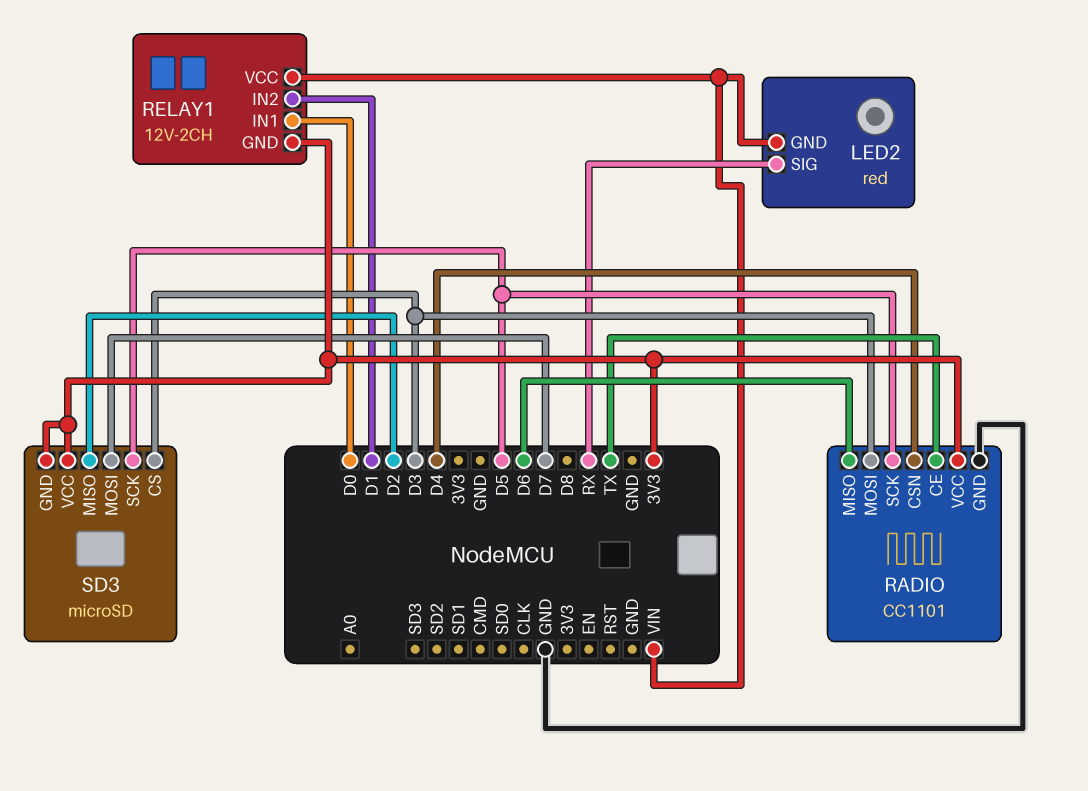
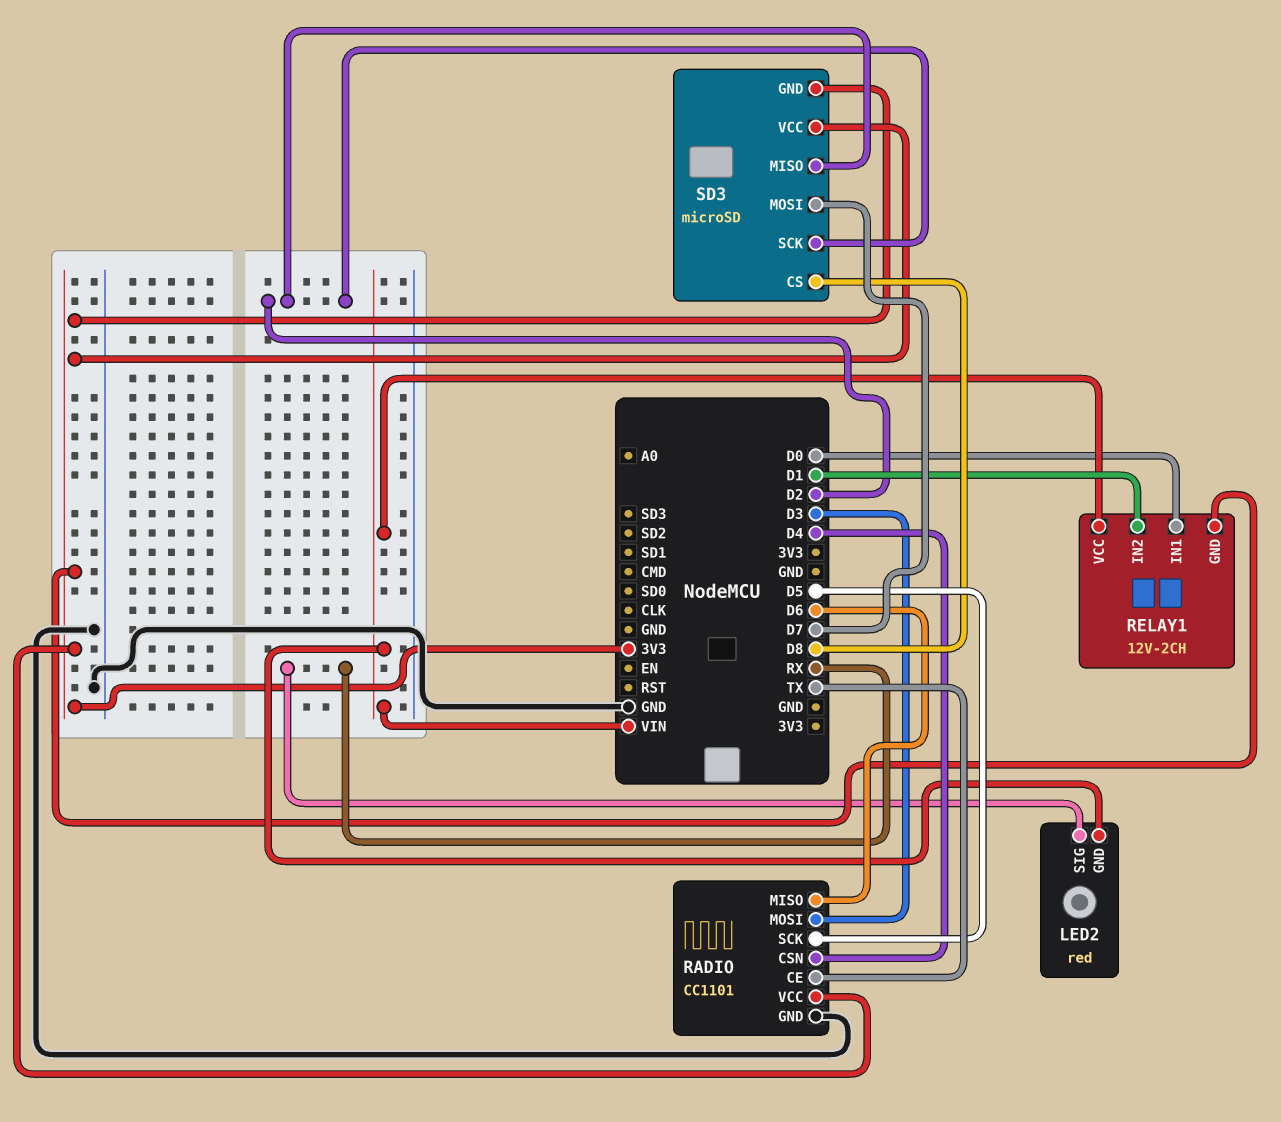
SD3 pin CS: D3 -> D8
SD3 pin SCK: D5 -> D2

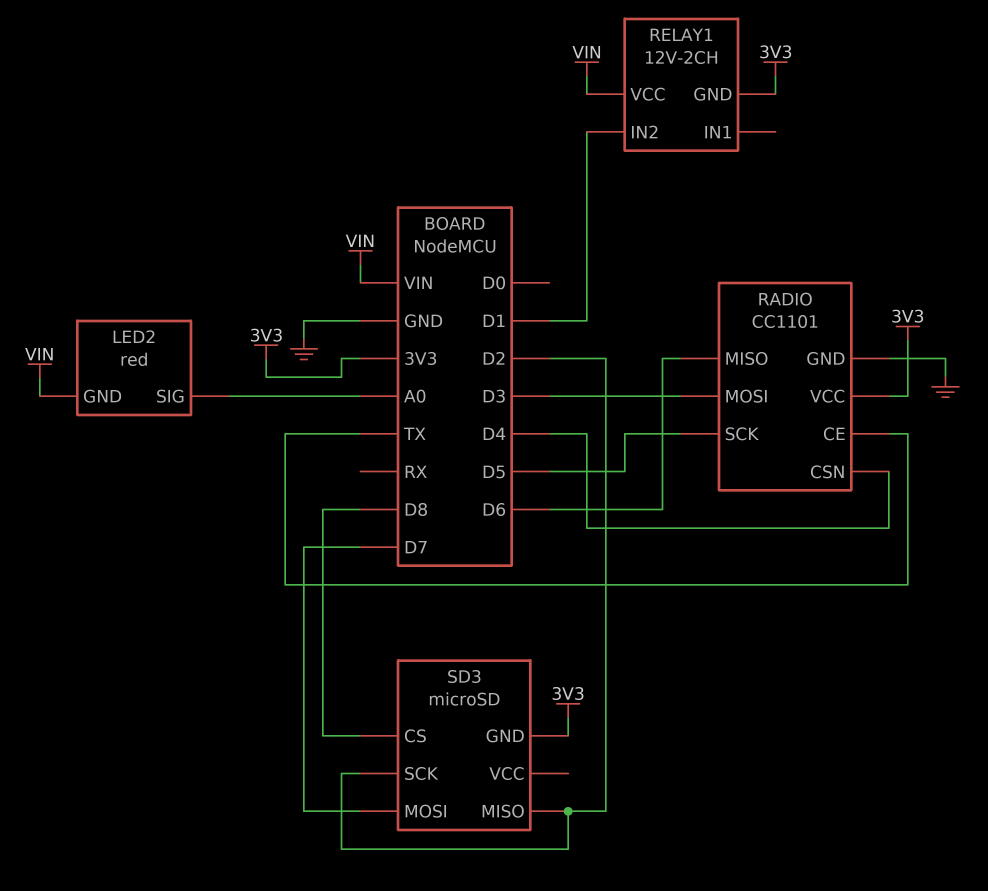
LED2 pin SIG: RX -> A0
RELAY1 pin IN1: D0 -> none
SD3 pin VCC: 3V3 -> none

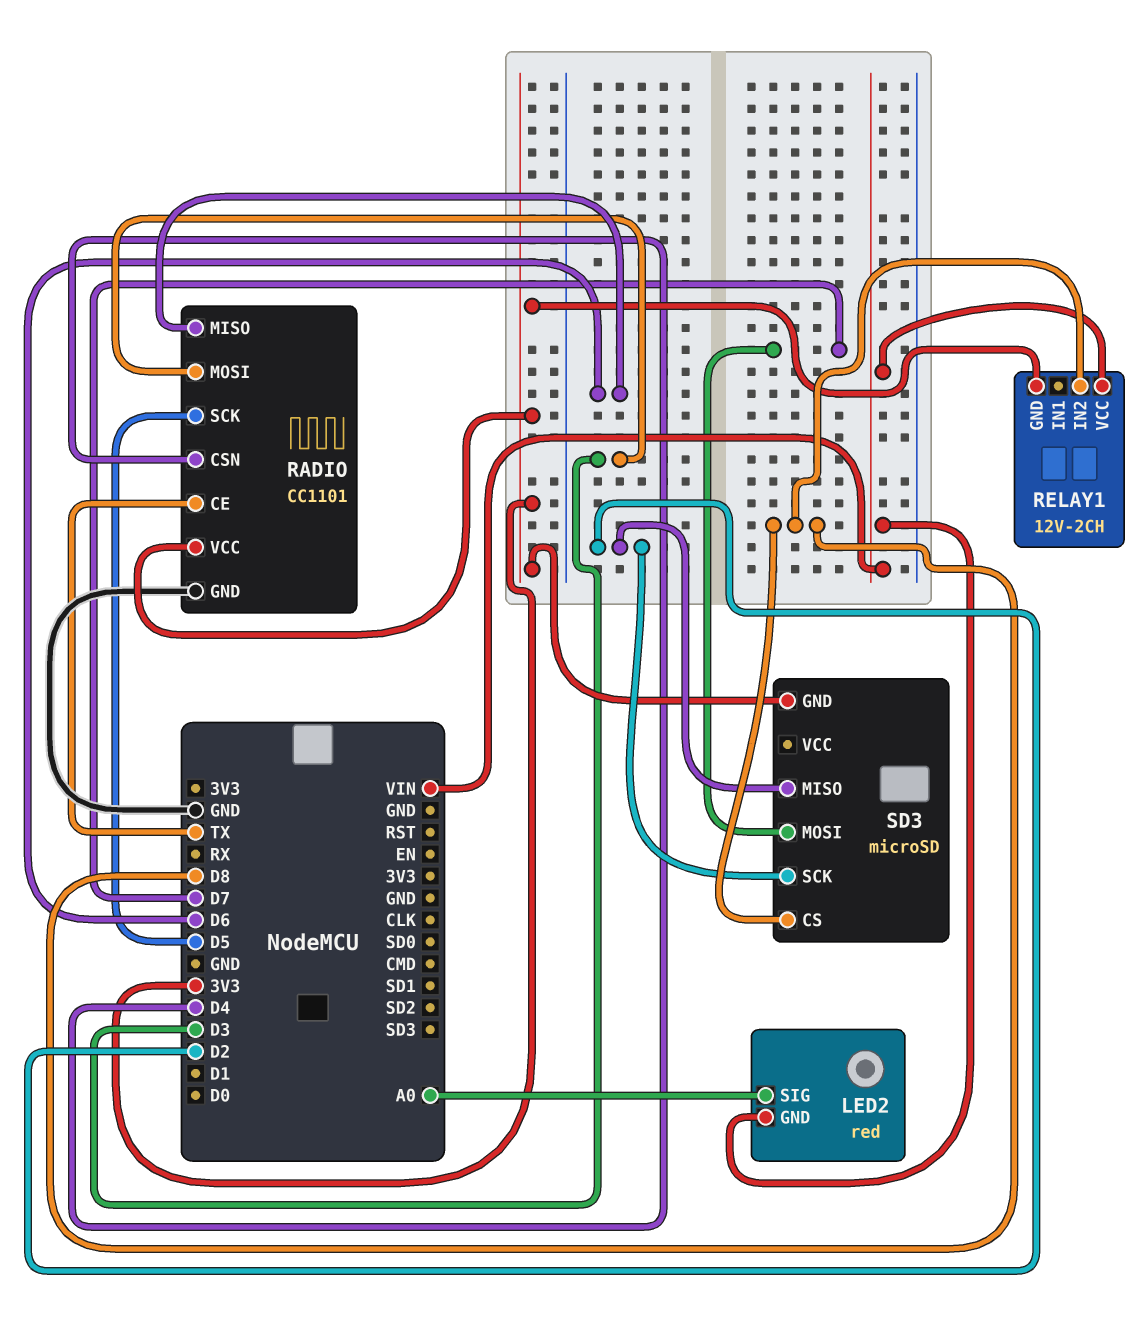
RELAY1 pin IN2: D1 -> D8

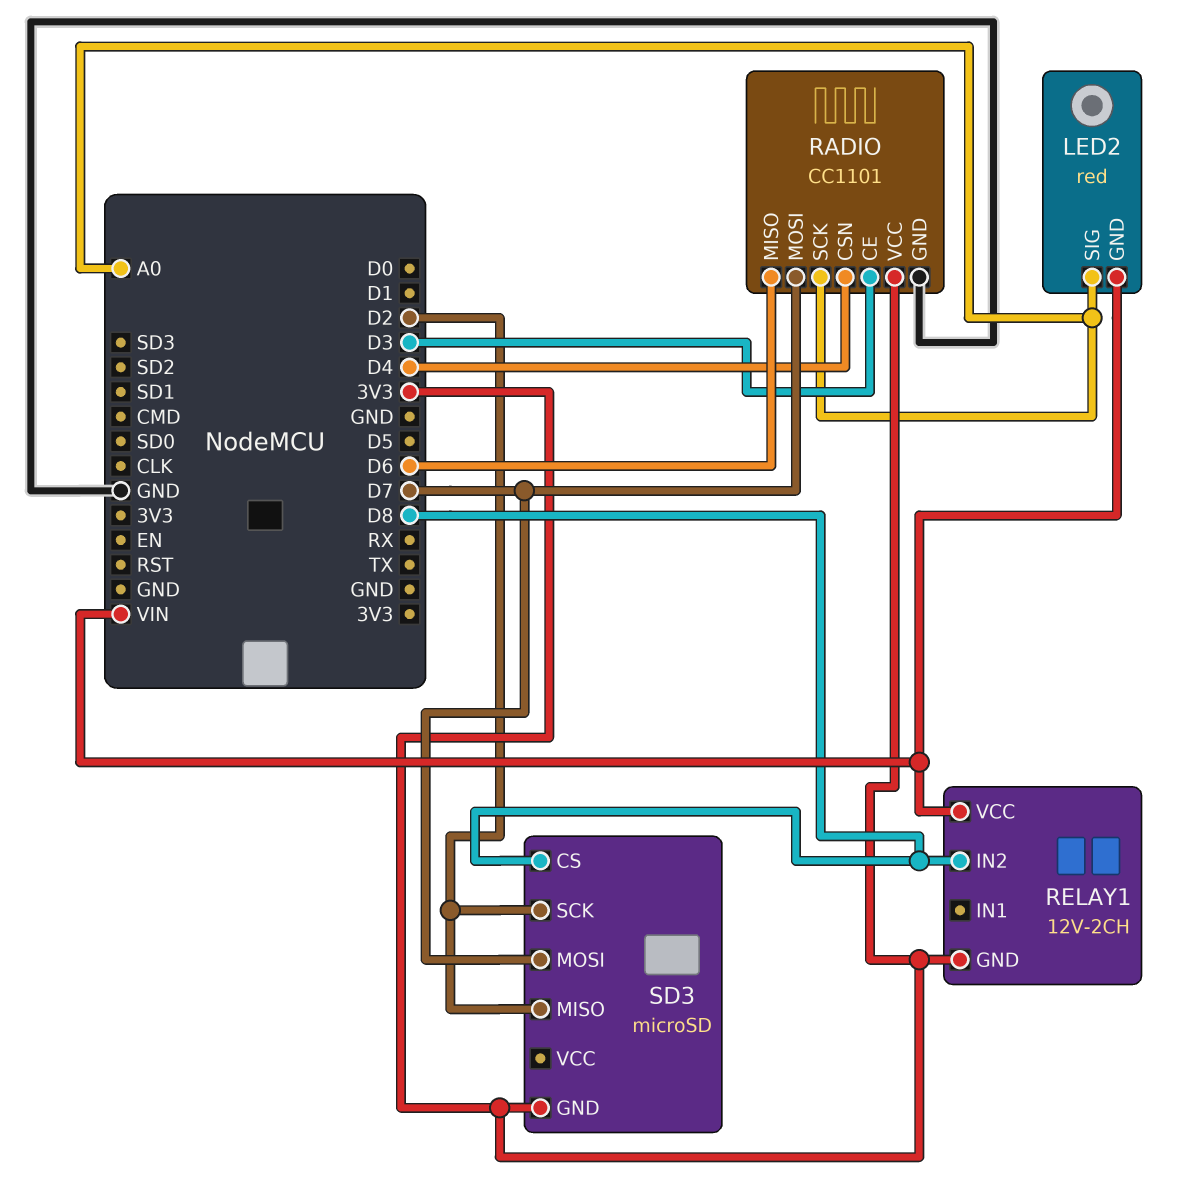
RADIO pin CE: TX -> D3
RADIO pin MOSI: D3 -> D7
RADIO pin SCK: D5 -> A0

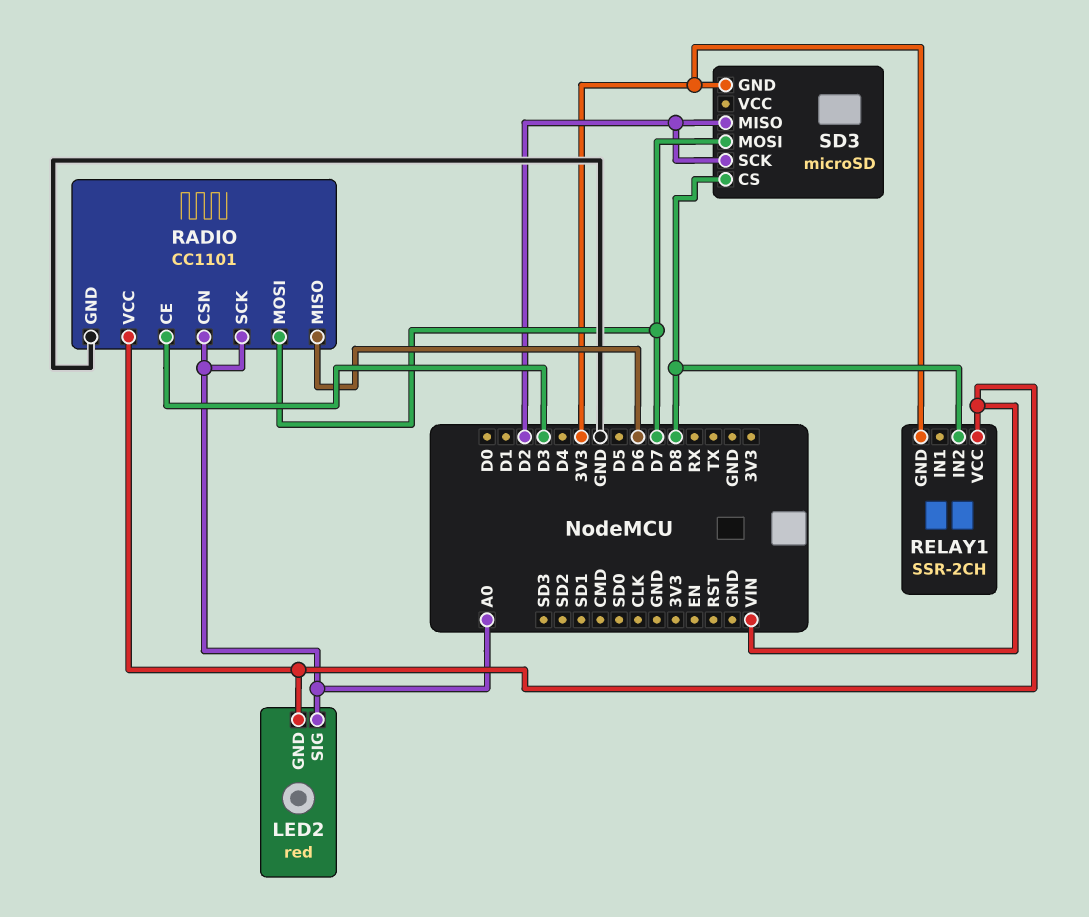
RADIO pin CSN: D4 -> A0
RADIO pin VCC: 3V3 -> VIN
RELAY1: 12V-2CH -> SSR-2CH

